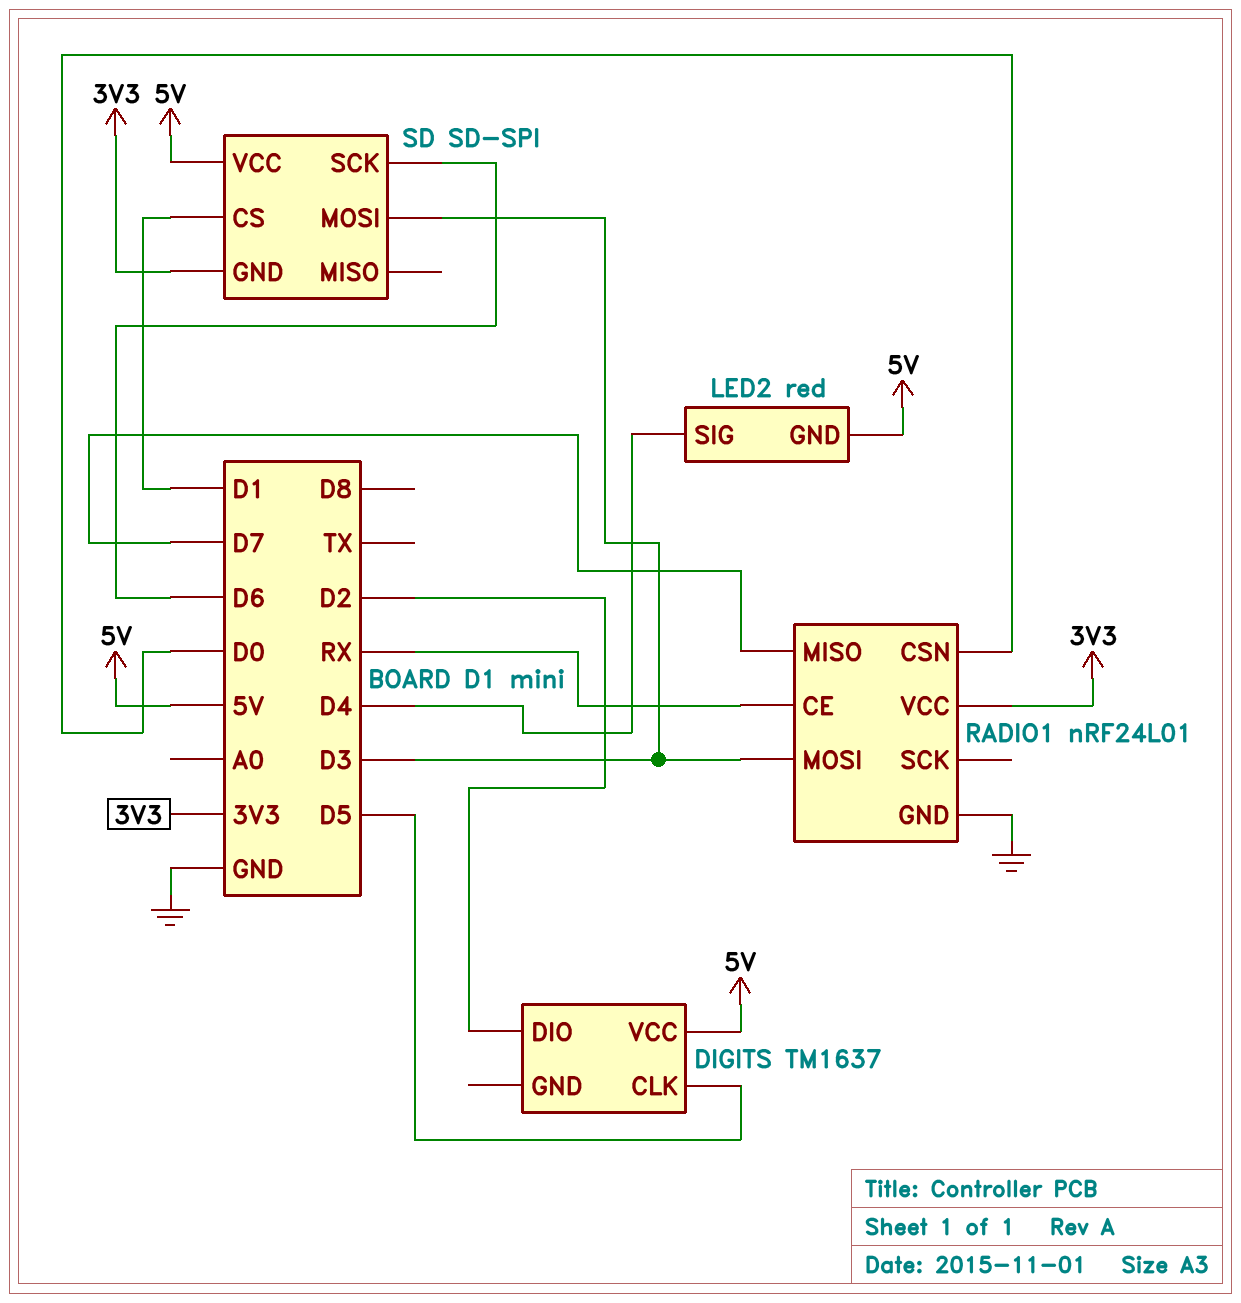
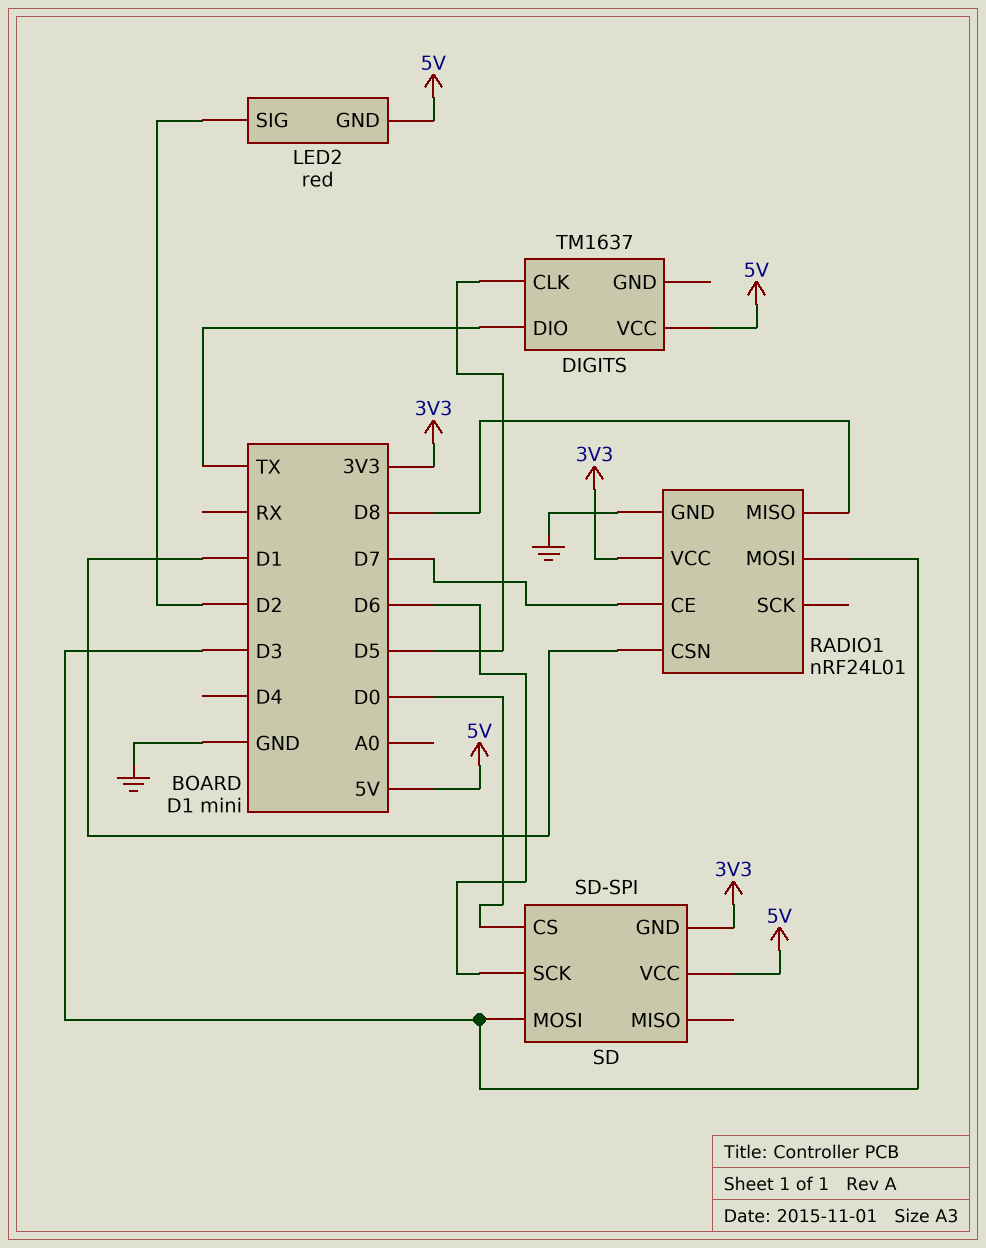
DIGITS pin DIO: D2 -> TX
LED2 pin SIG: D4 -> D2
RADIO1 pin CE: RX -> D7
RADIO1 pin CSN: D0 -> D1
RADIO1 pin MISO: D7 -> D8
SD pin CS: D1 -> D0

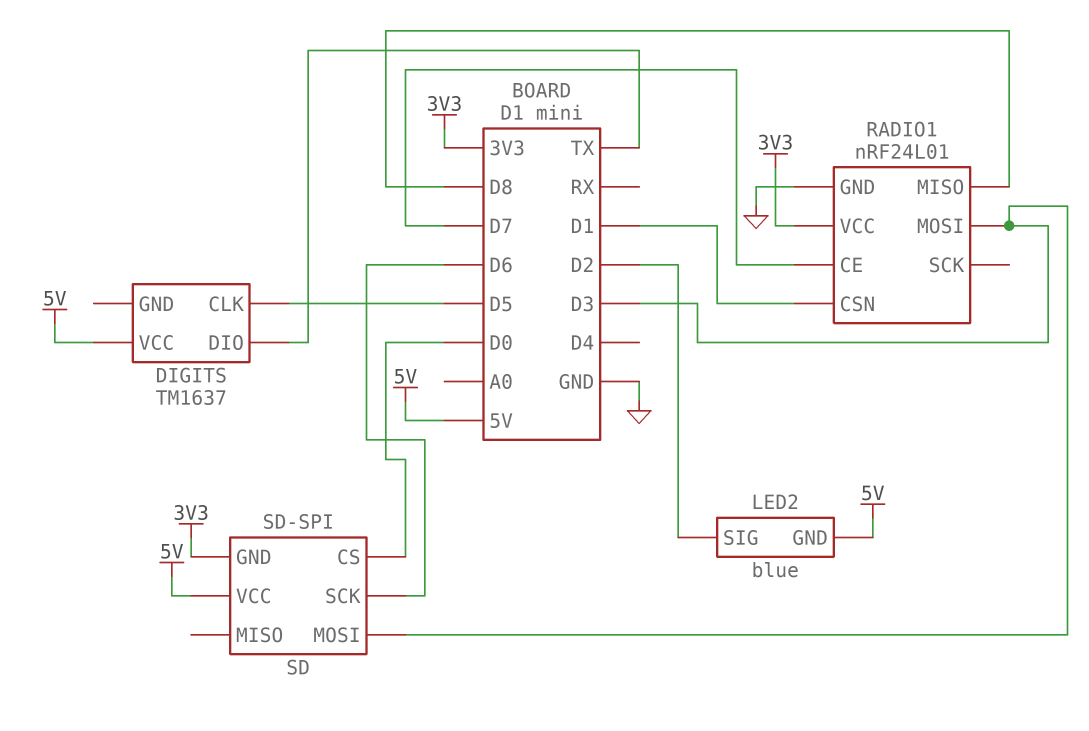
LED2: red -> blue

